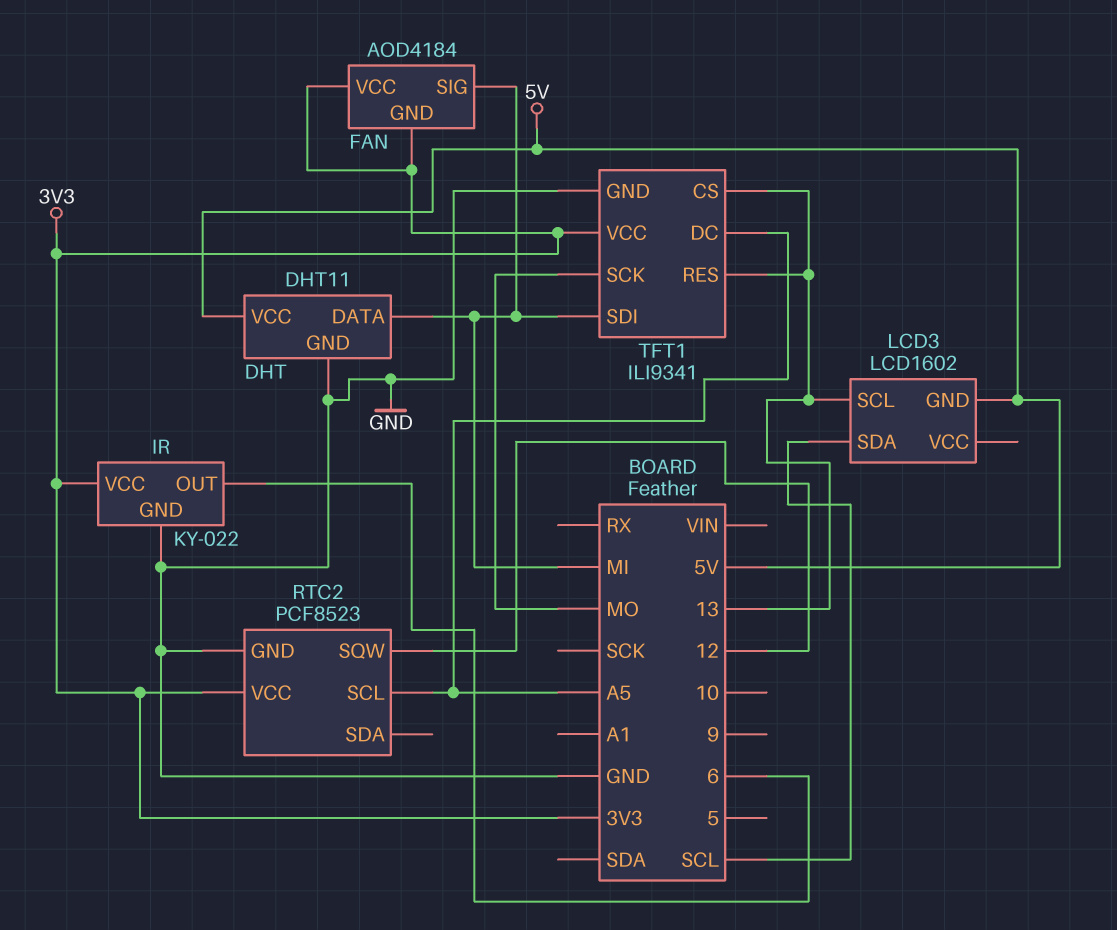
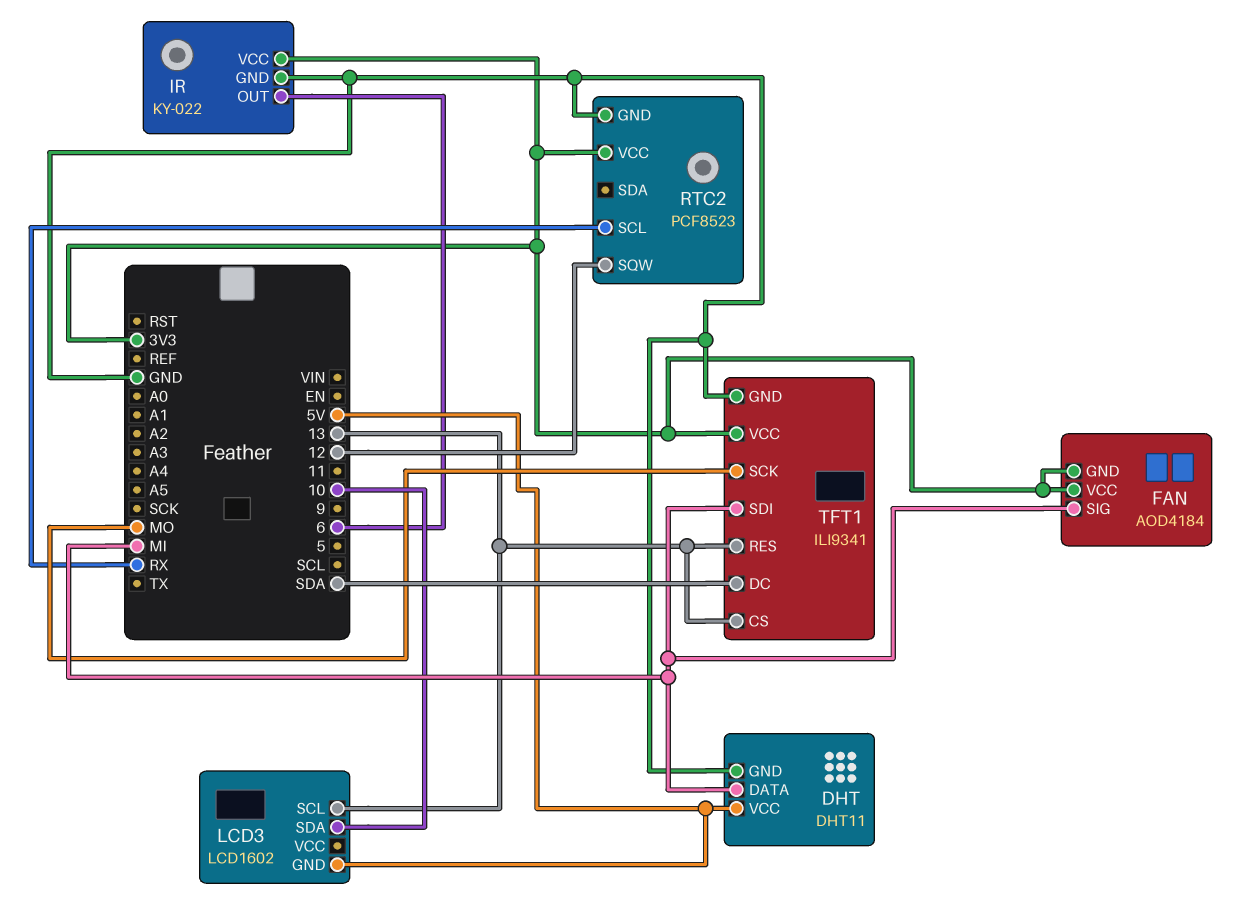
LCD3 pin SDA: SCL -> 10
RTC2 pin SCL: A5 -> RX
TFT1 pin DC: A5 -> SDA

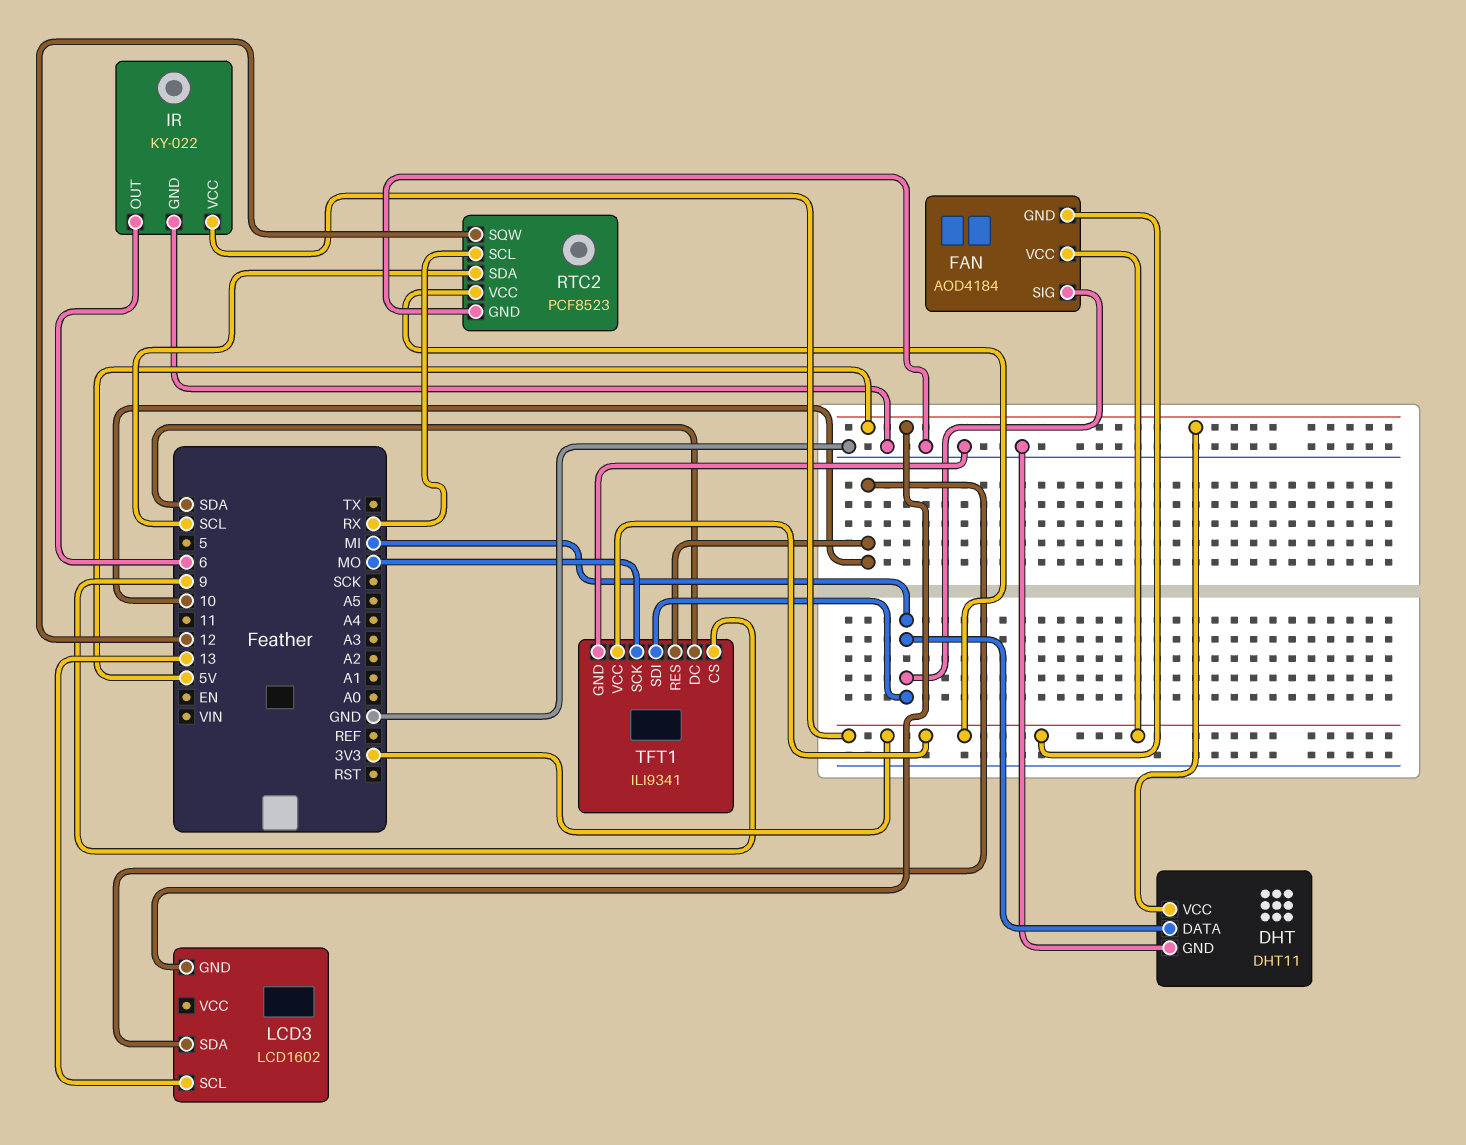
RTC2 pin SDA: none -> SCL
TFT1 pin CS: 13 -> 9
TFT1 pin RES: 13 -> 10

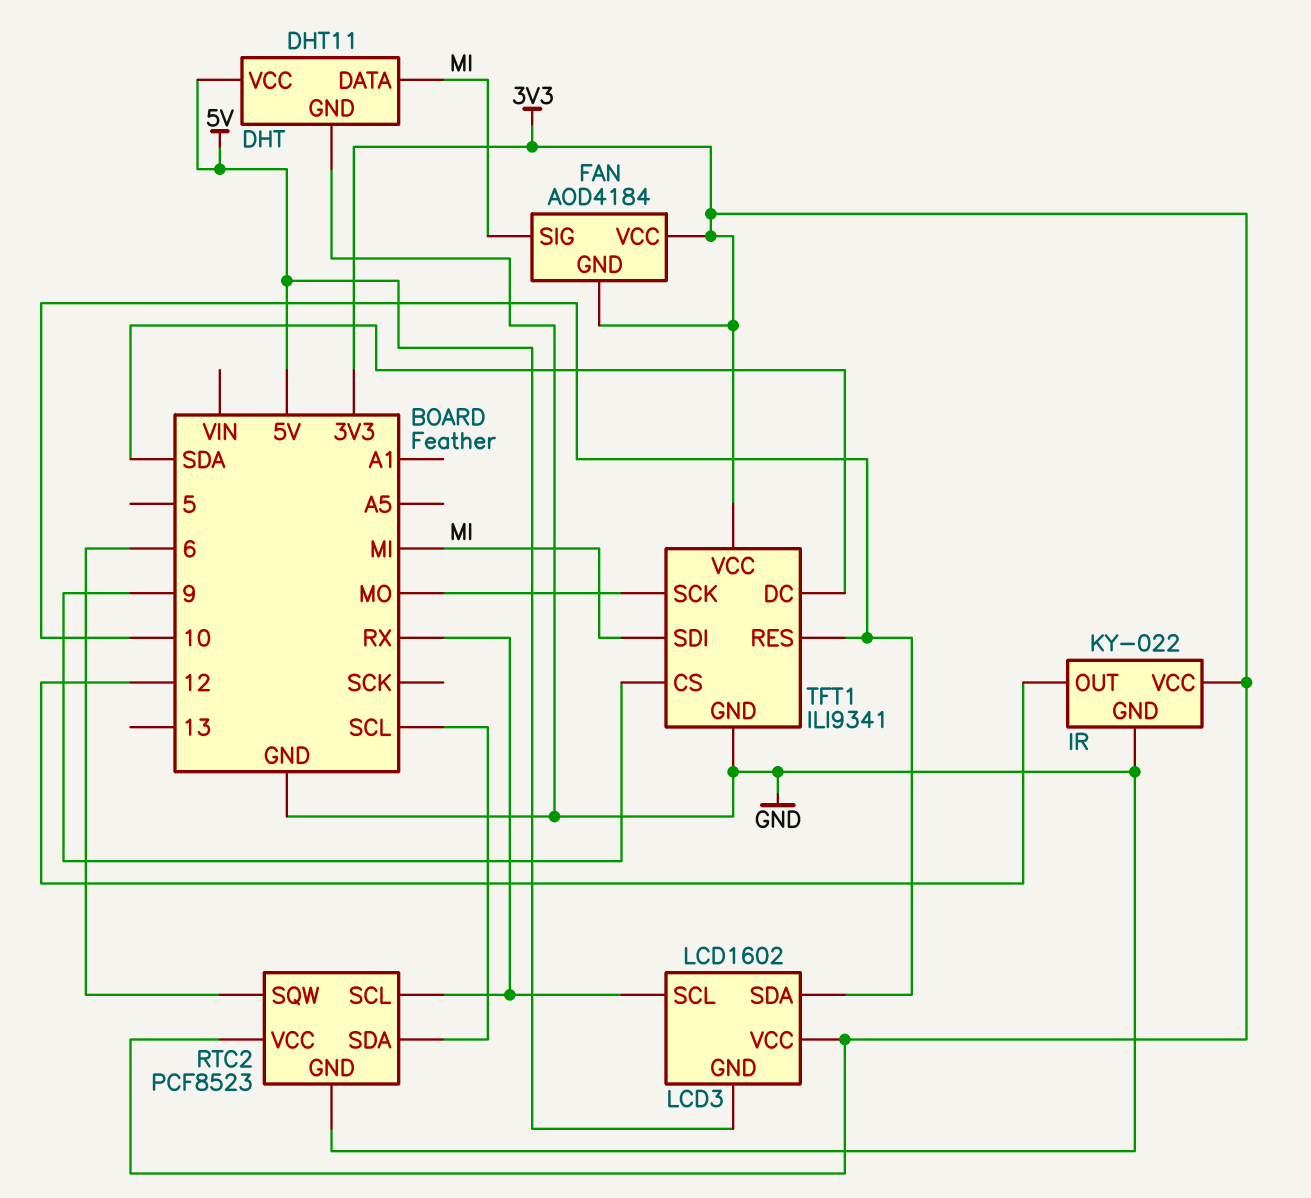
IR pin OUT: 6 -> 12
LCD3 pin SCL: 13 -> RX
LCD3 pin VCC: none -> 3V3
RTC2 pin SQW: 12 -> 6

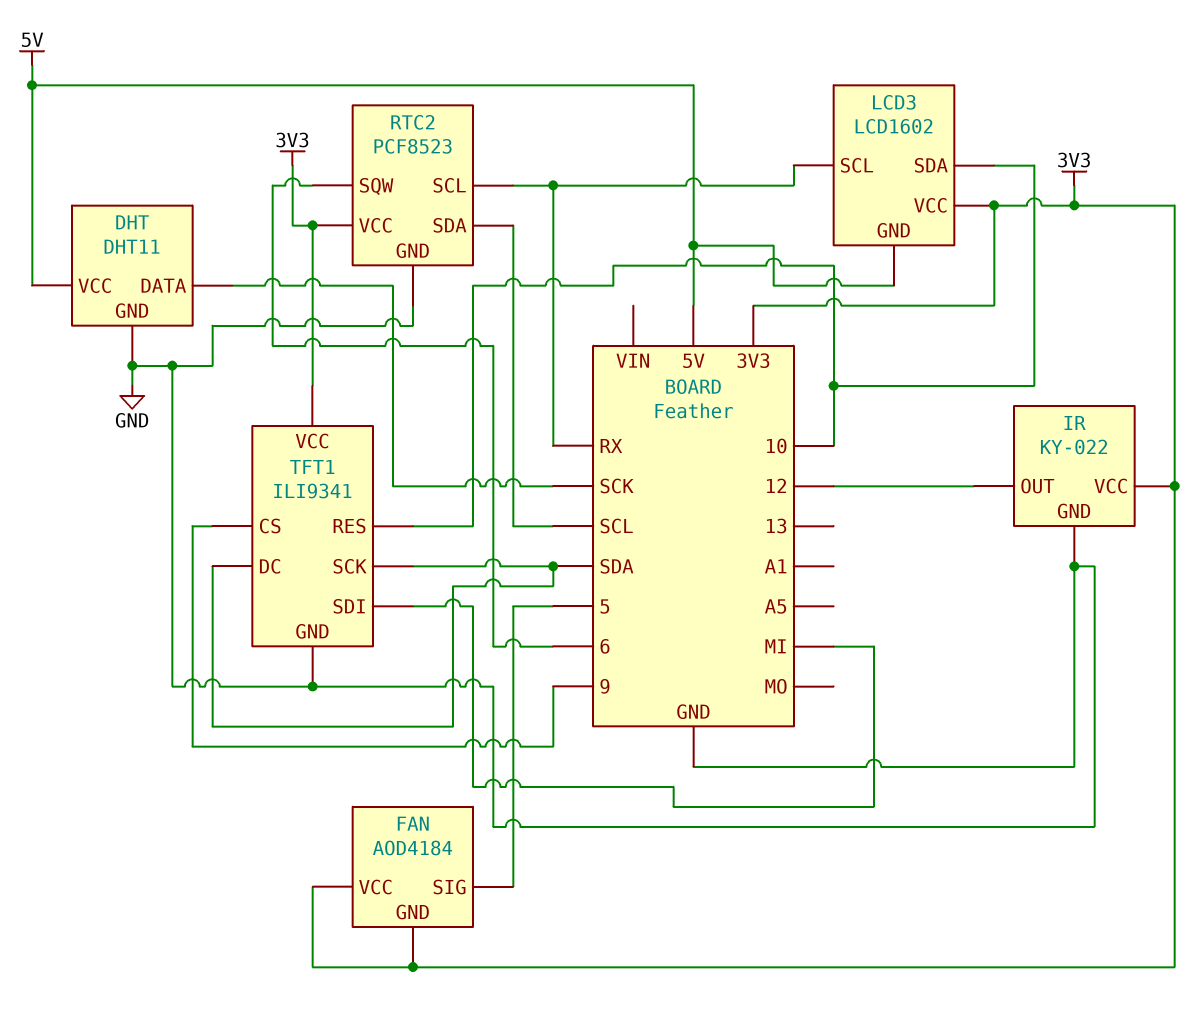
DHT pin DATA: MI -> SCK
FAN pin SIG: MI -> 5
TFT1 pin SCK: MO -> SDA

